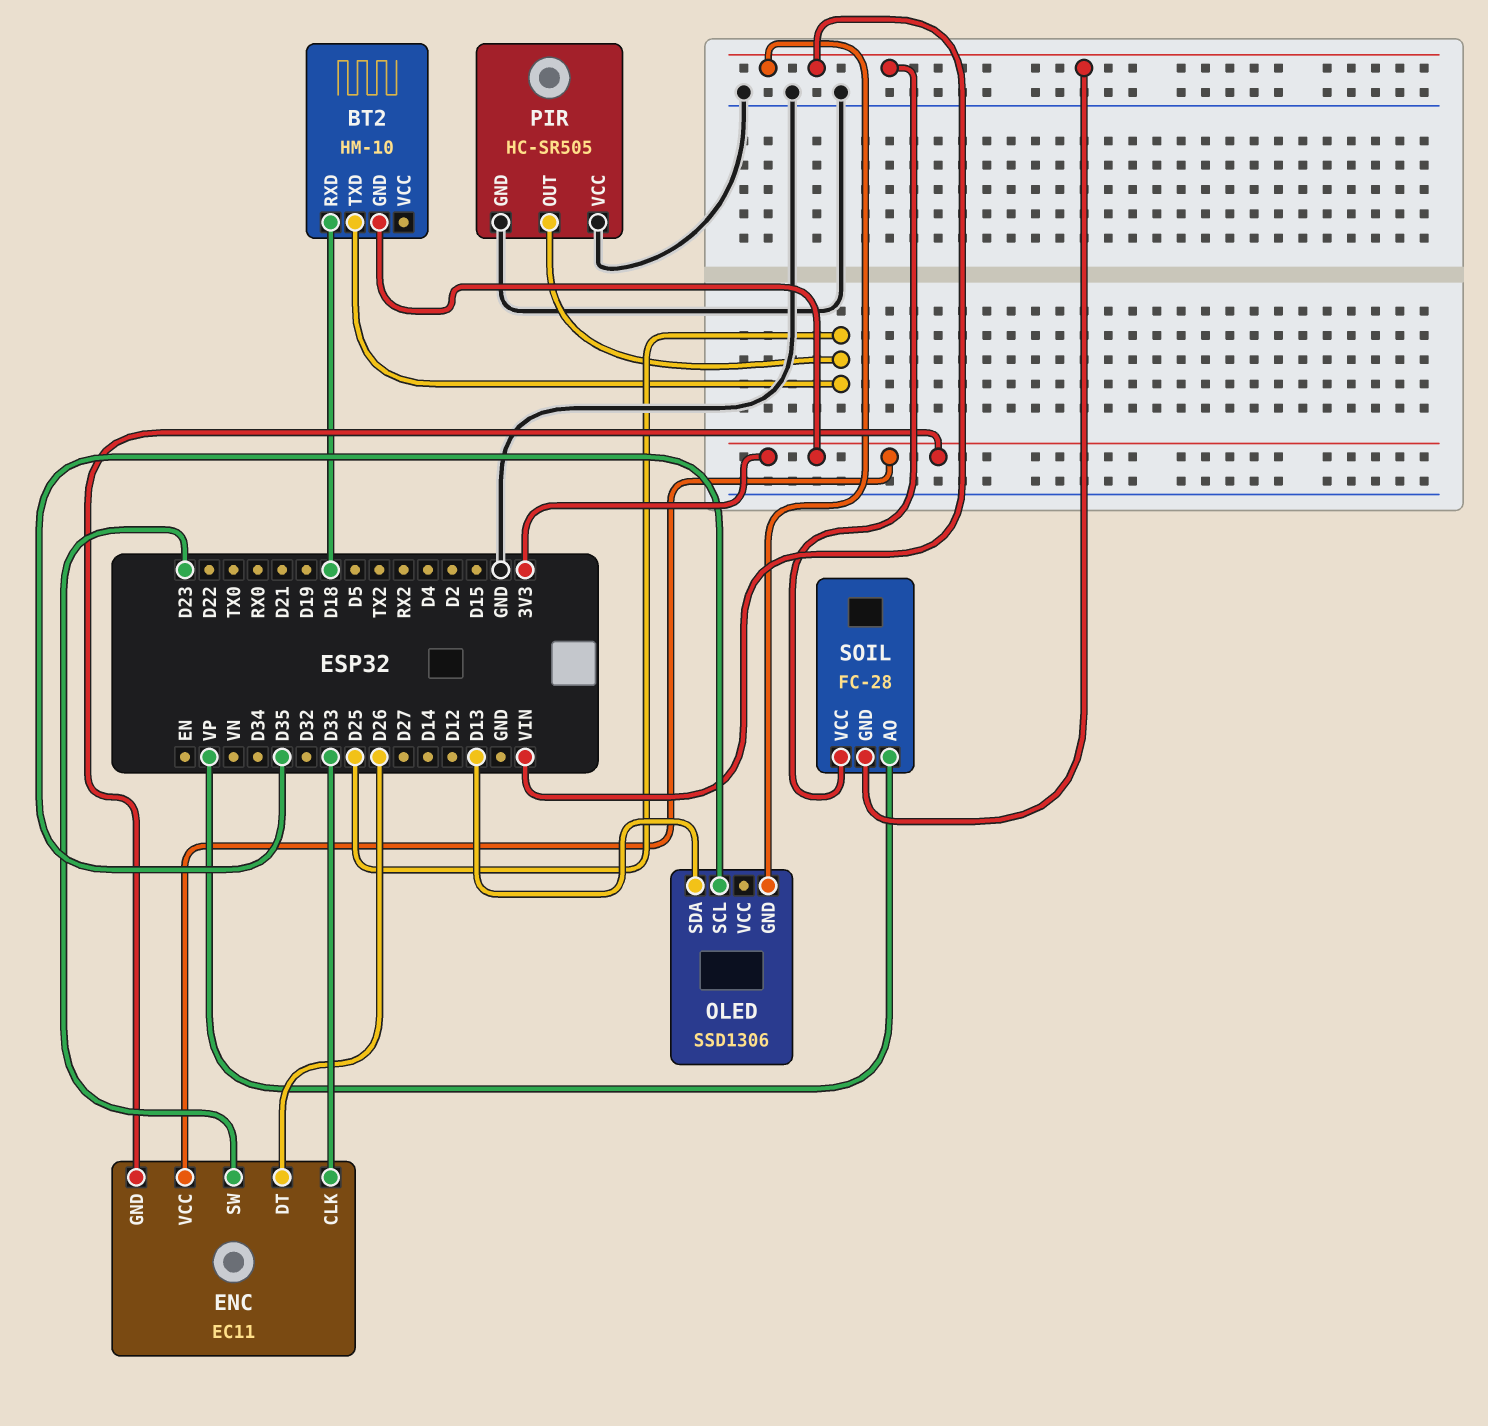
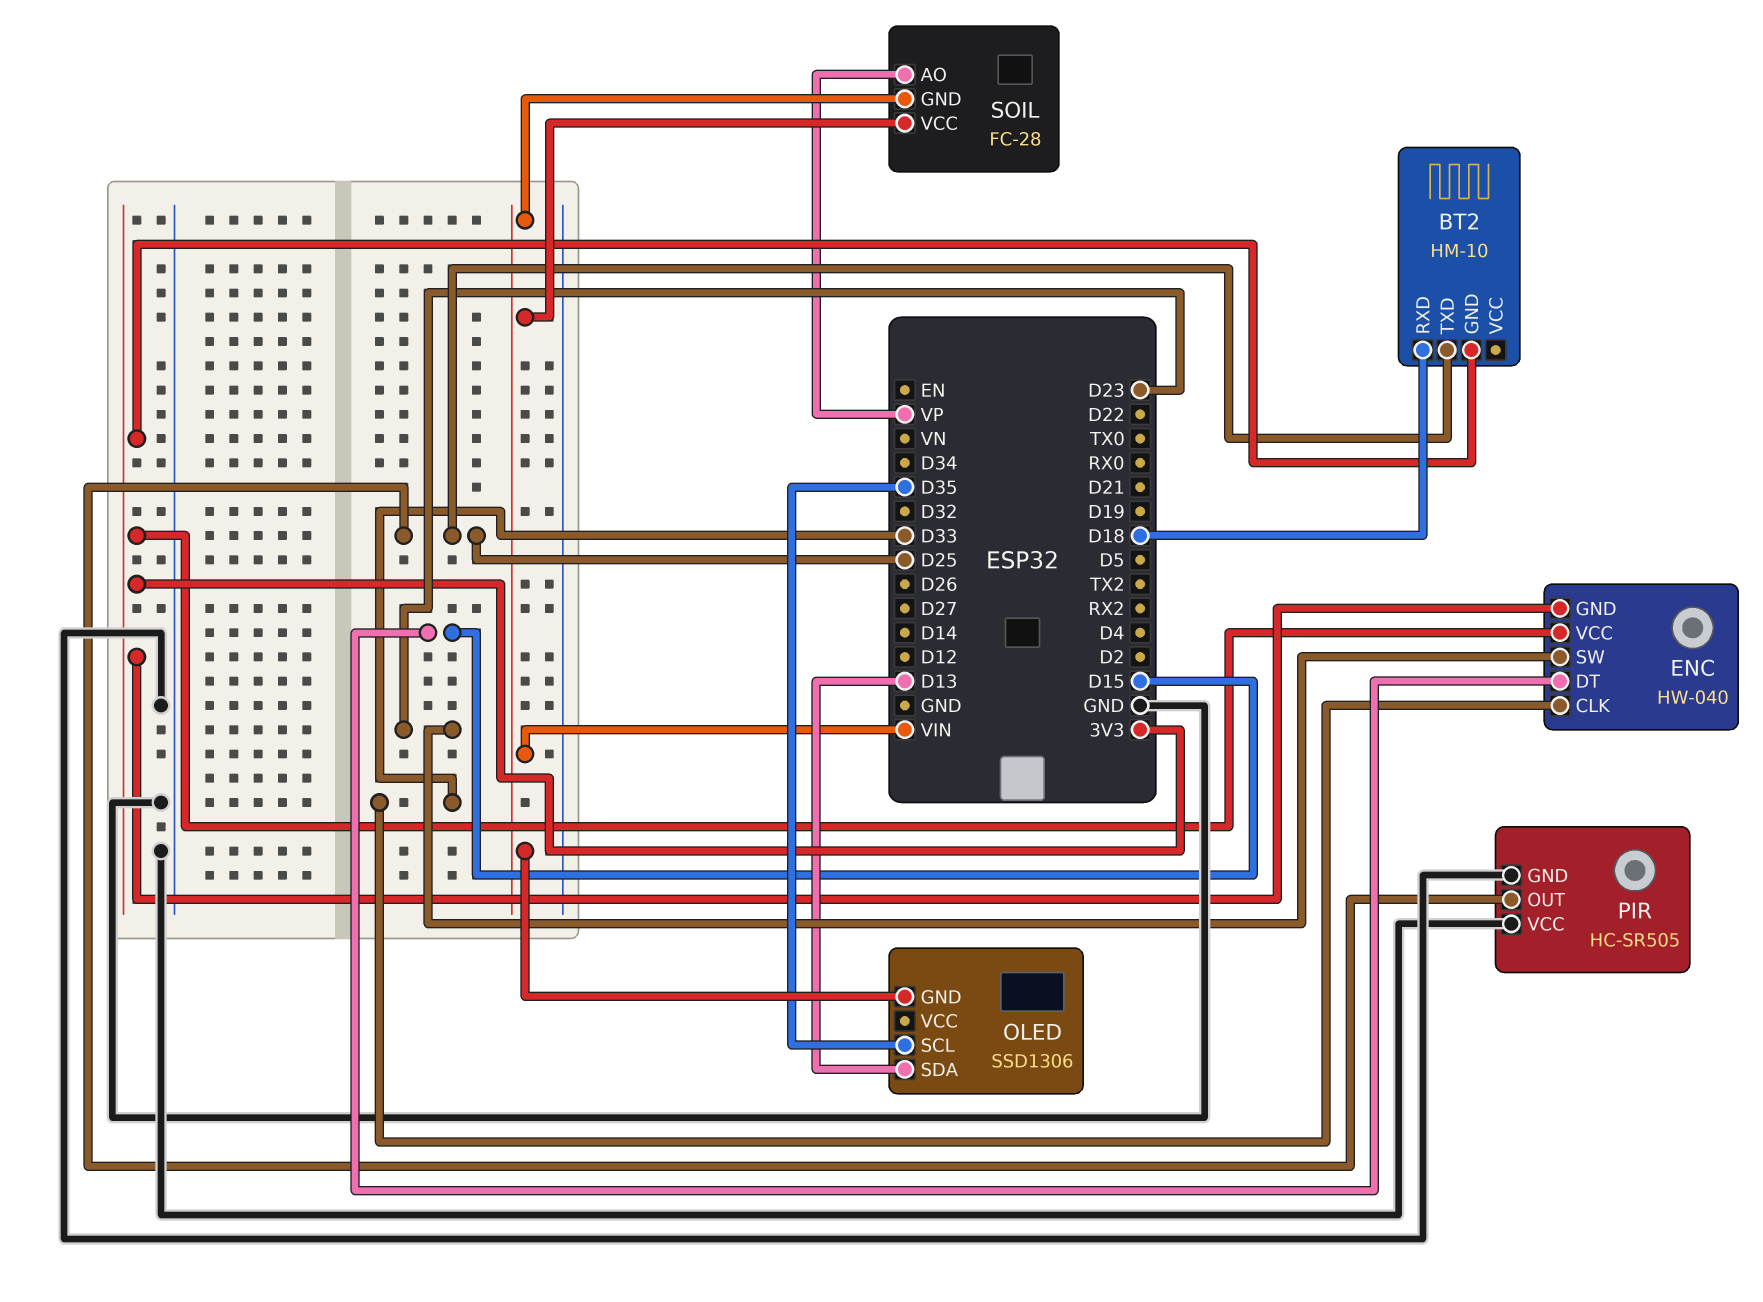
ENC: EC11 -> HW-040
ENC pin DT: D26 -> D15

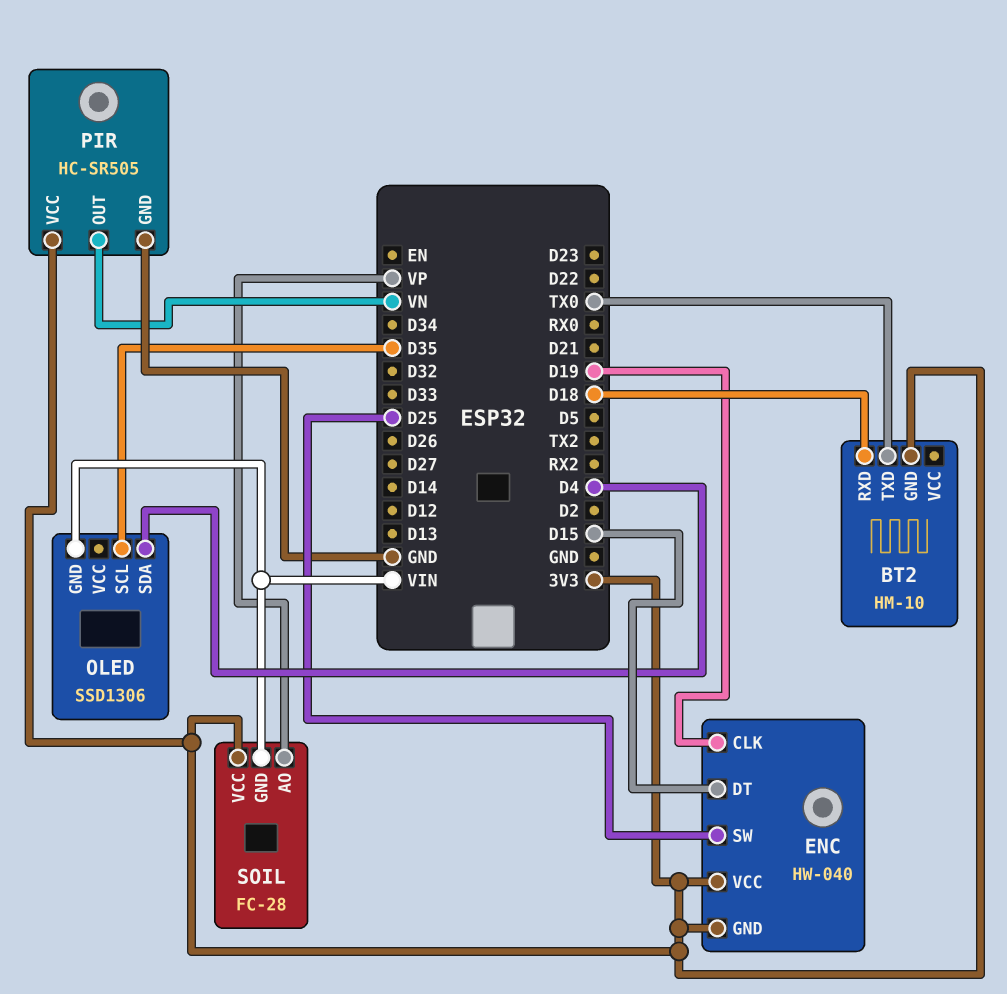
BT2 pin TXD: D25 -> TX0
ENC pin CLK: D33 -> D19
ENC pin SW: D23 -> D25
OLED pin SDA: D13 -> D4
PIR pin OUT: D25 -> VN
PIR pin VCC: GND -> 3V3
SOIL pin VCC: VIN -> 3V3

